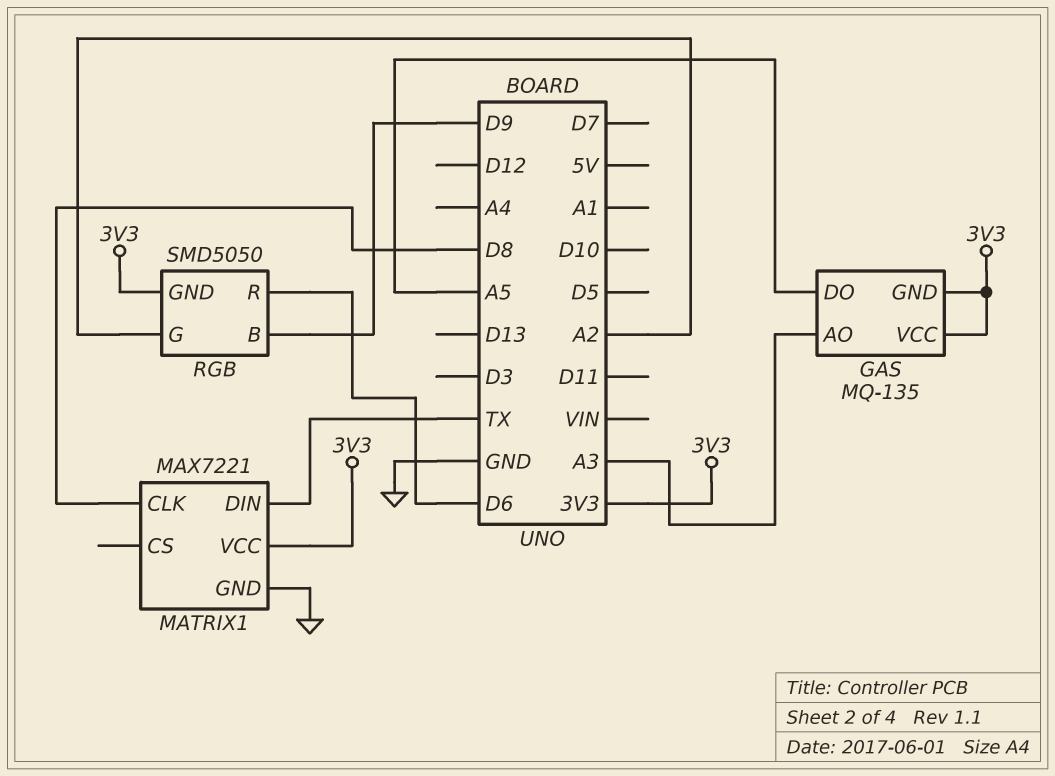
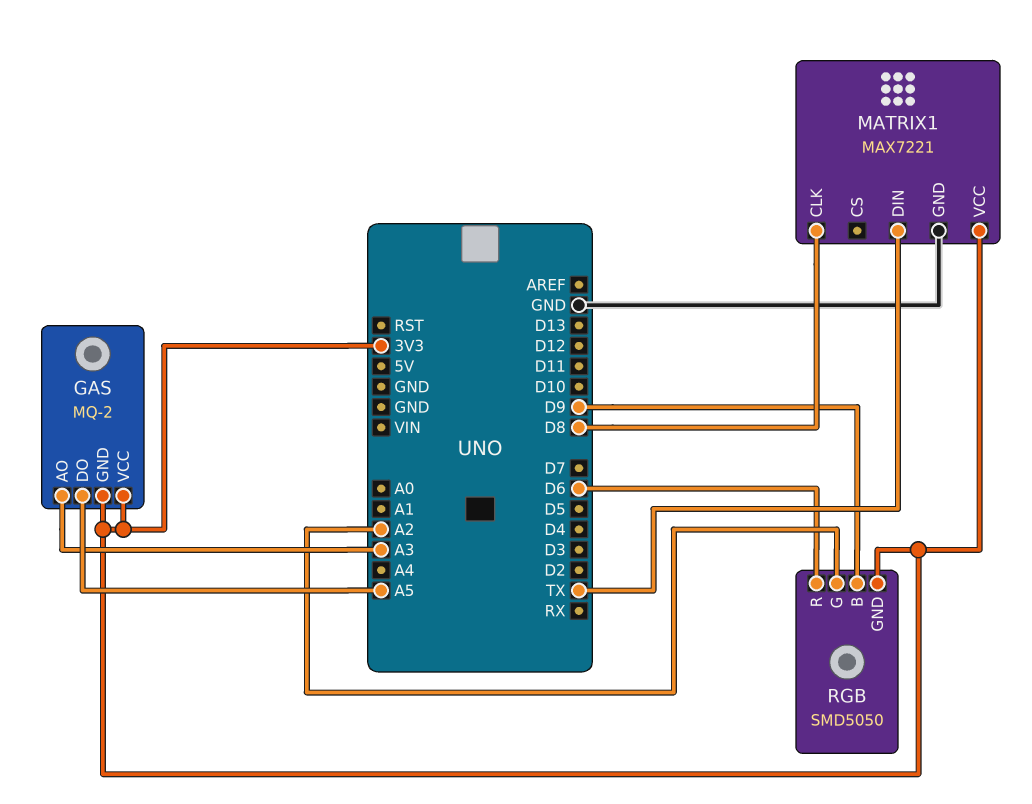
GAS: MQ-135 -> MQ-2

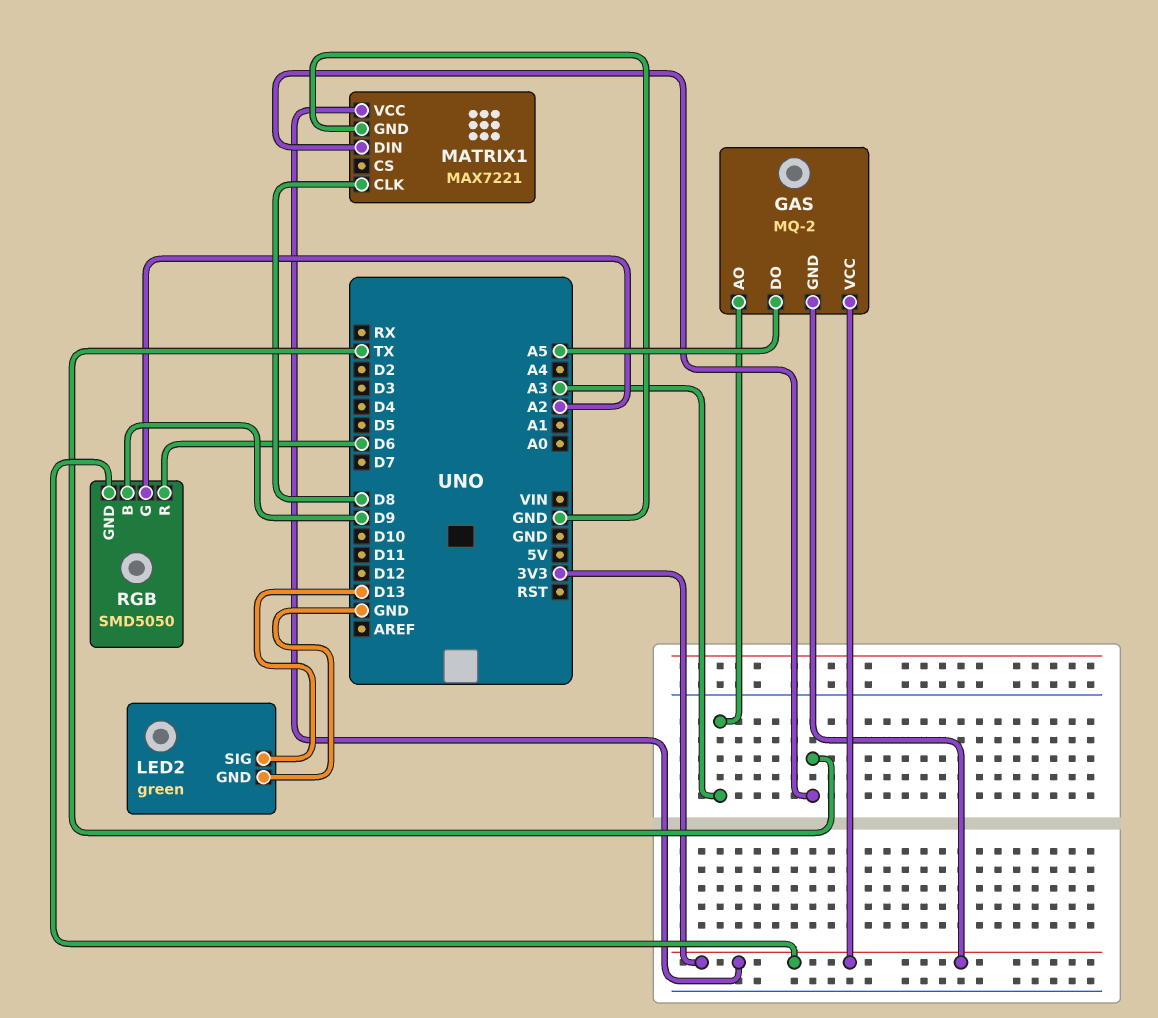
LED2: none -> green
LED2 pin GND: none -> GND
LED2 pin SIG: none -> D13

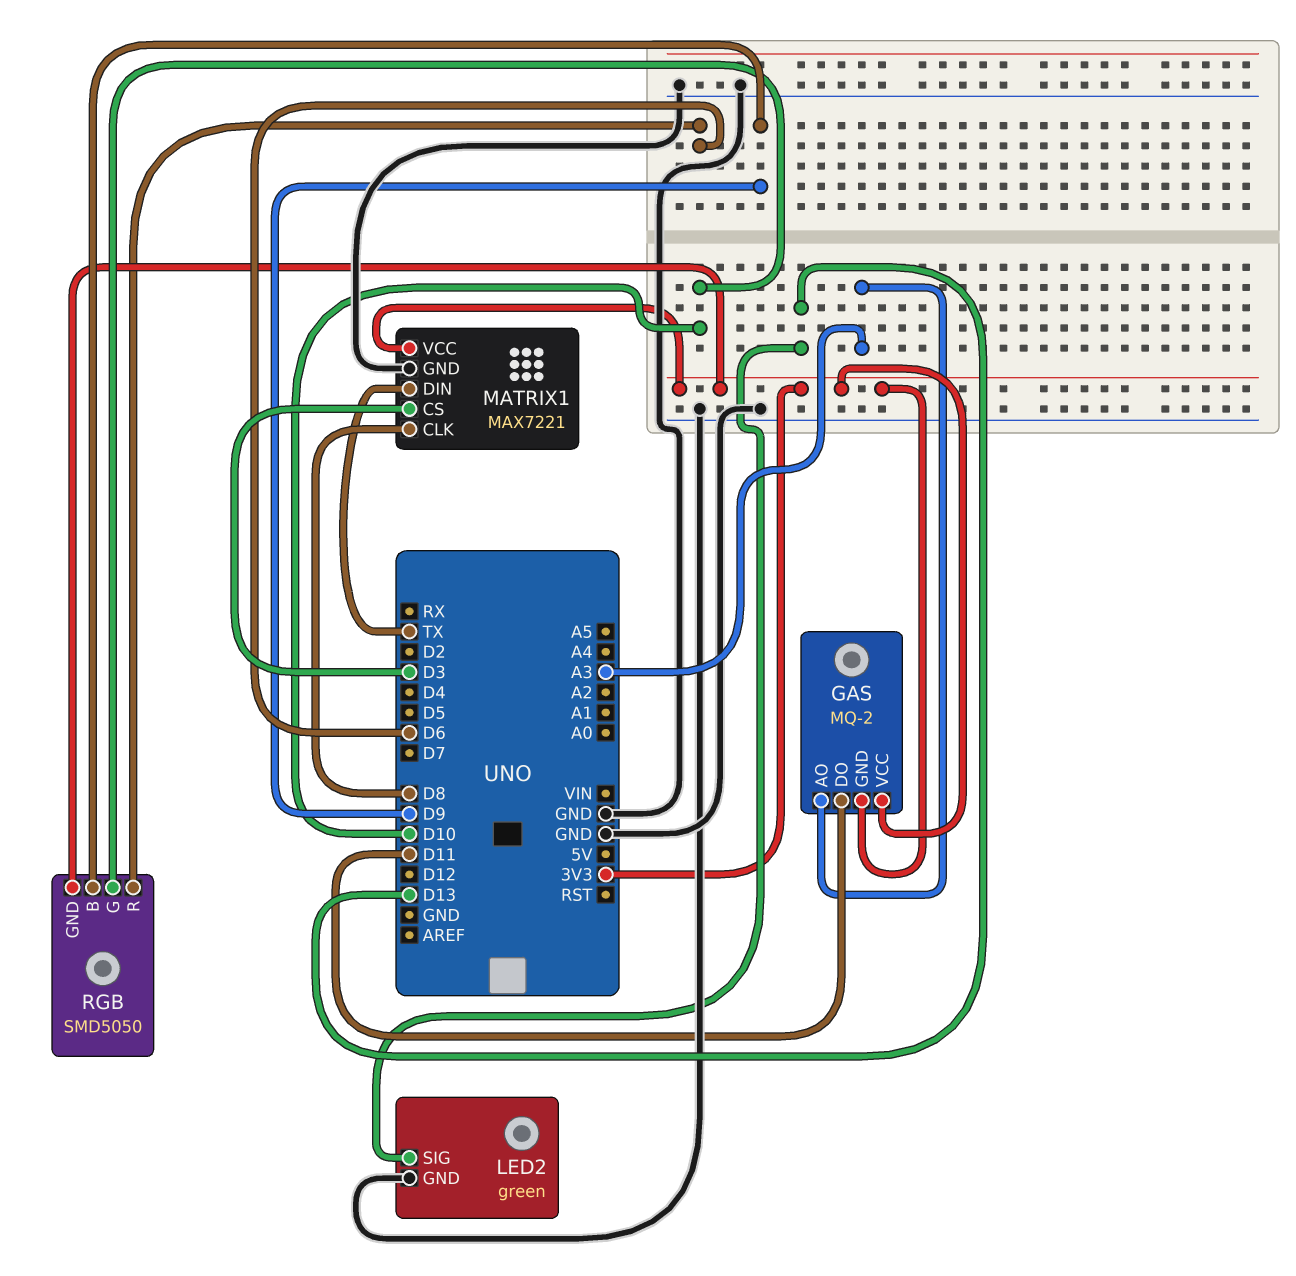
GAS pin DO: A5 -> D11
MATRIX1 pin CS: none -> D3
RGB pin G: A2 -> D10

